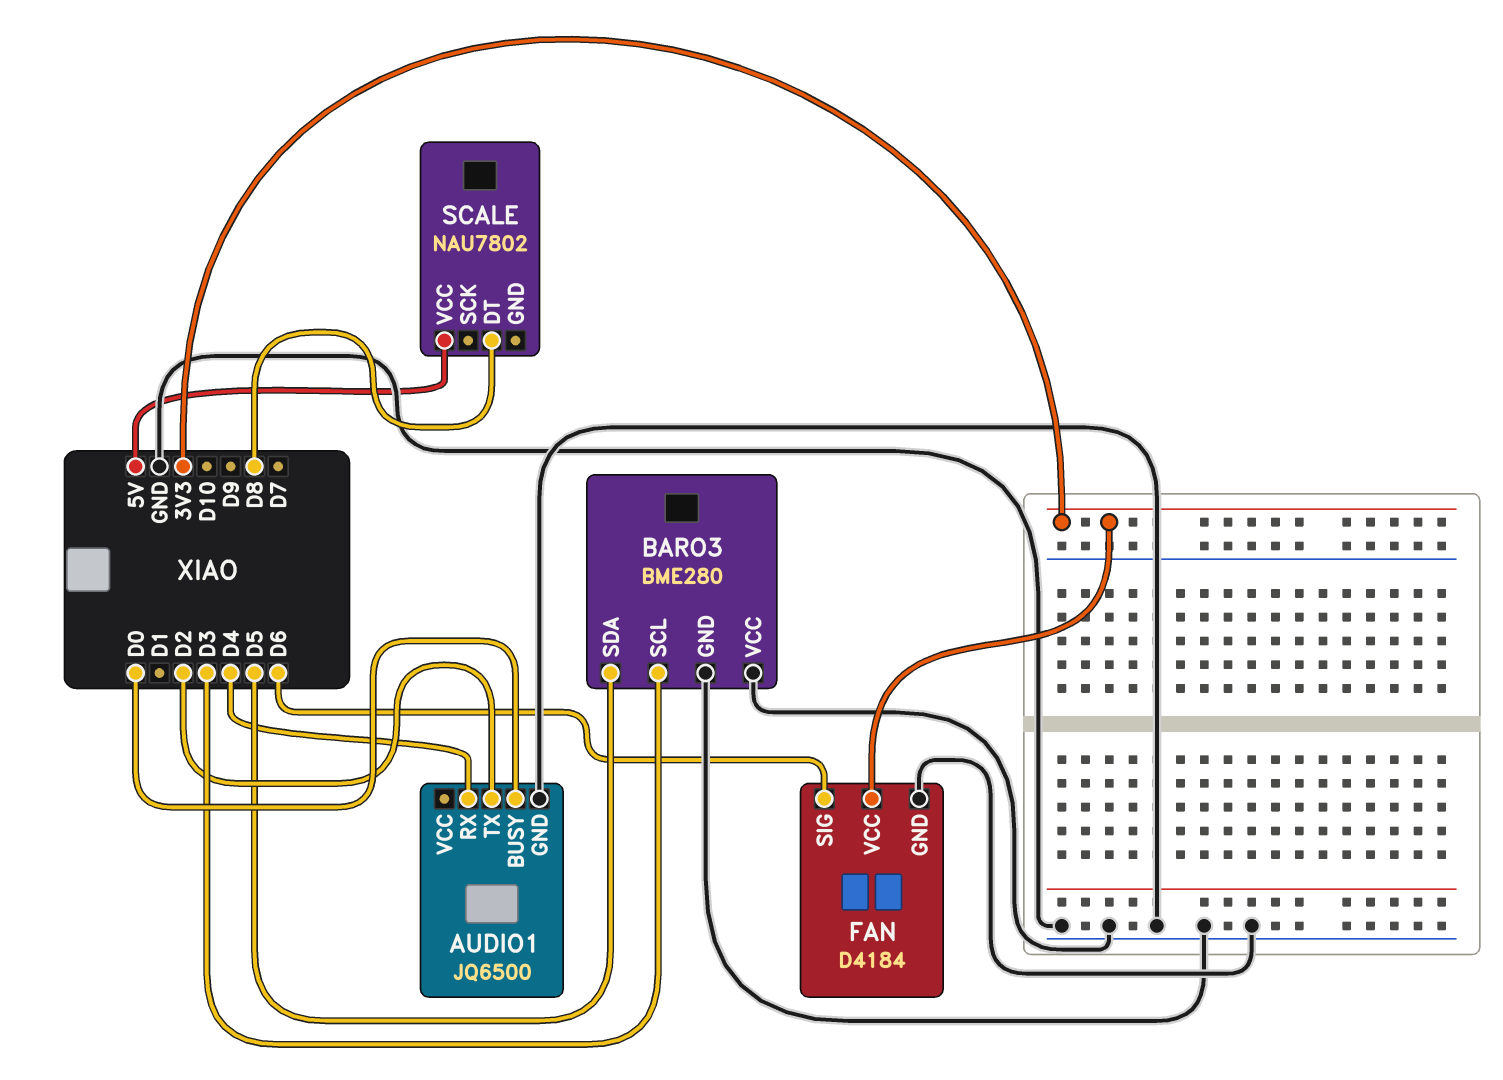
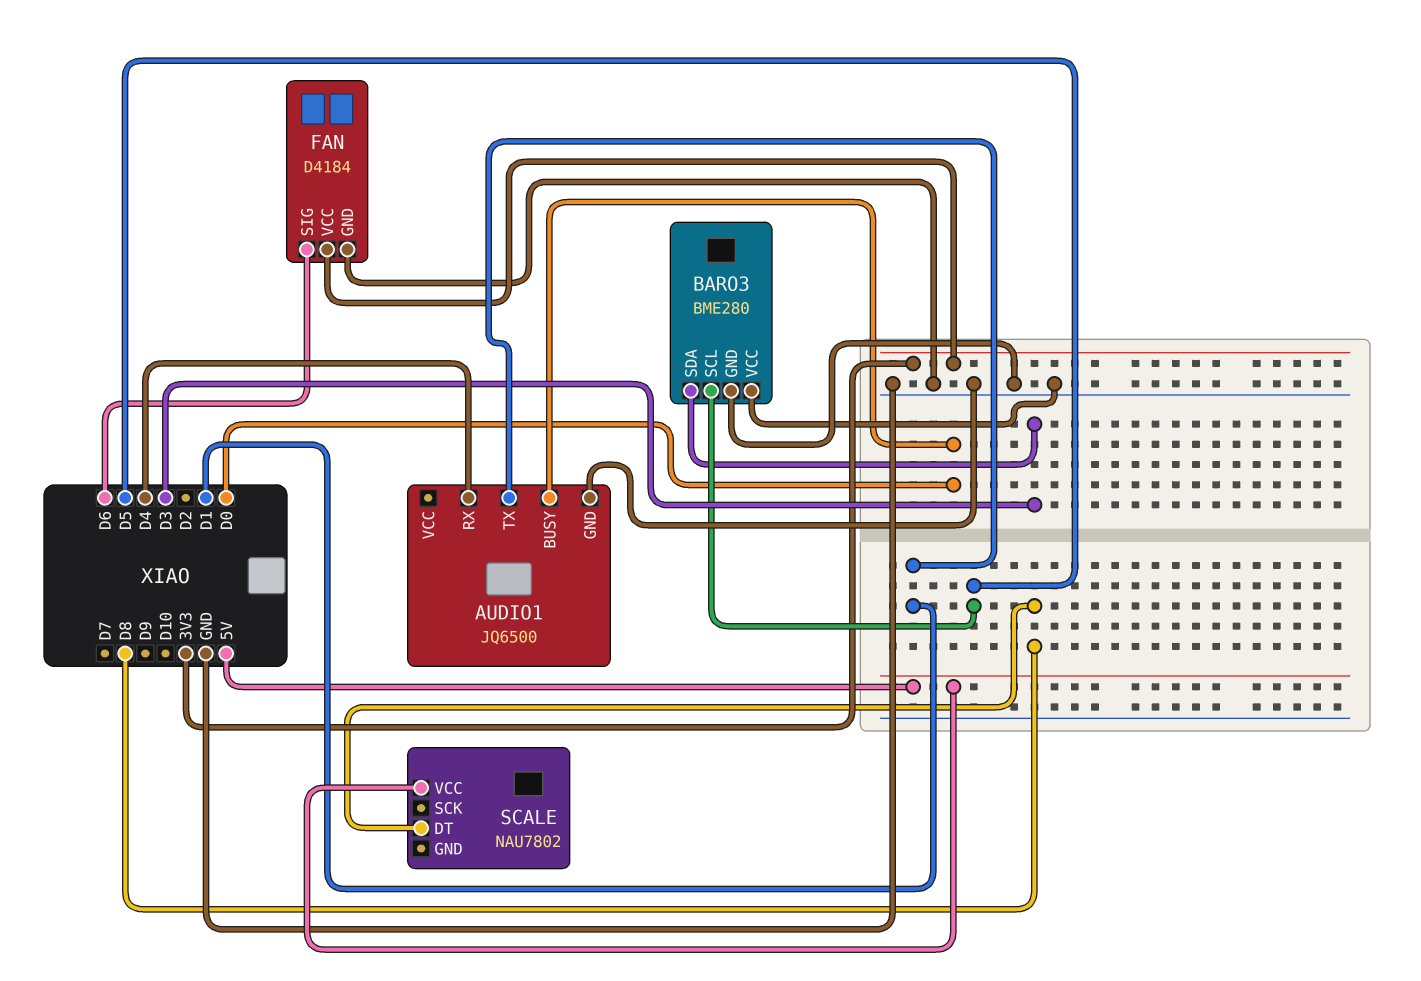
AUDIO1 pin TX: D2 -> D1
BARO3 pin SCL: D3 -> D5
BARO3 pin SDA: D5 -> D3

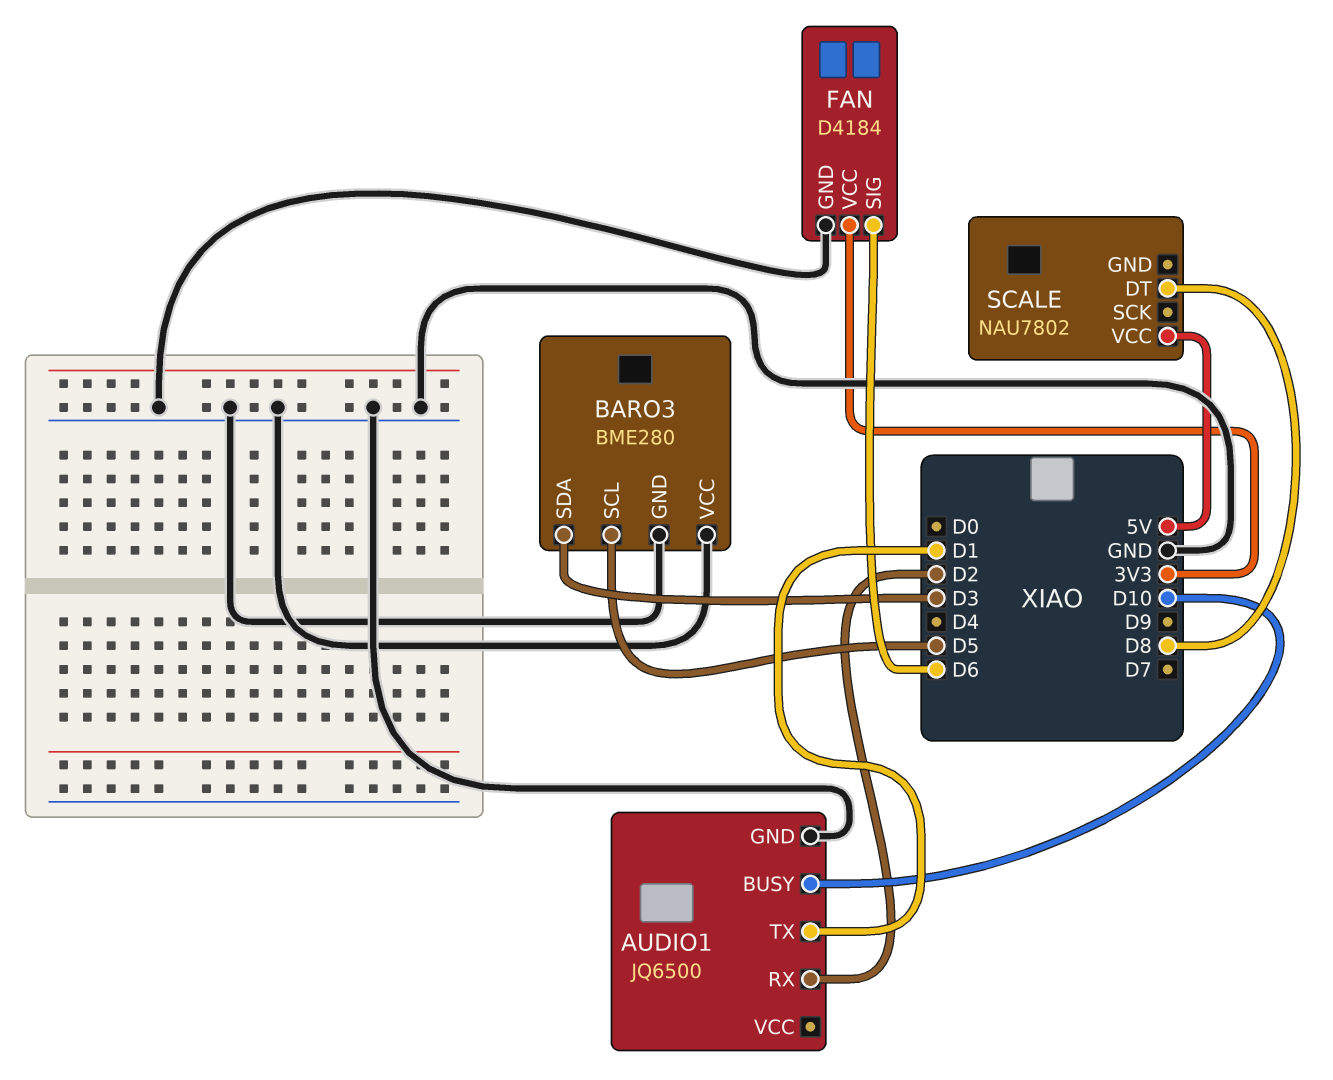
AUDIO1 pin BUSY: D0 -> D10
AUDIO1 pin RX: D4 -> D2

